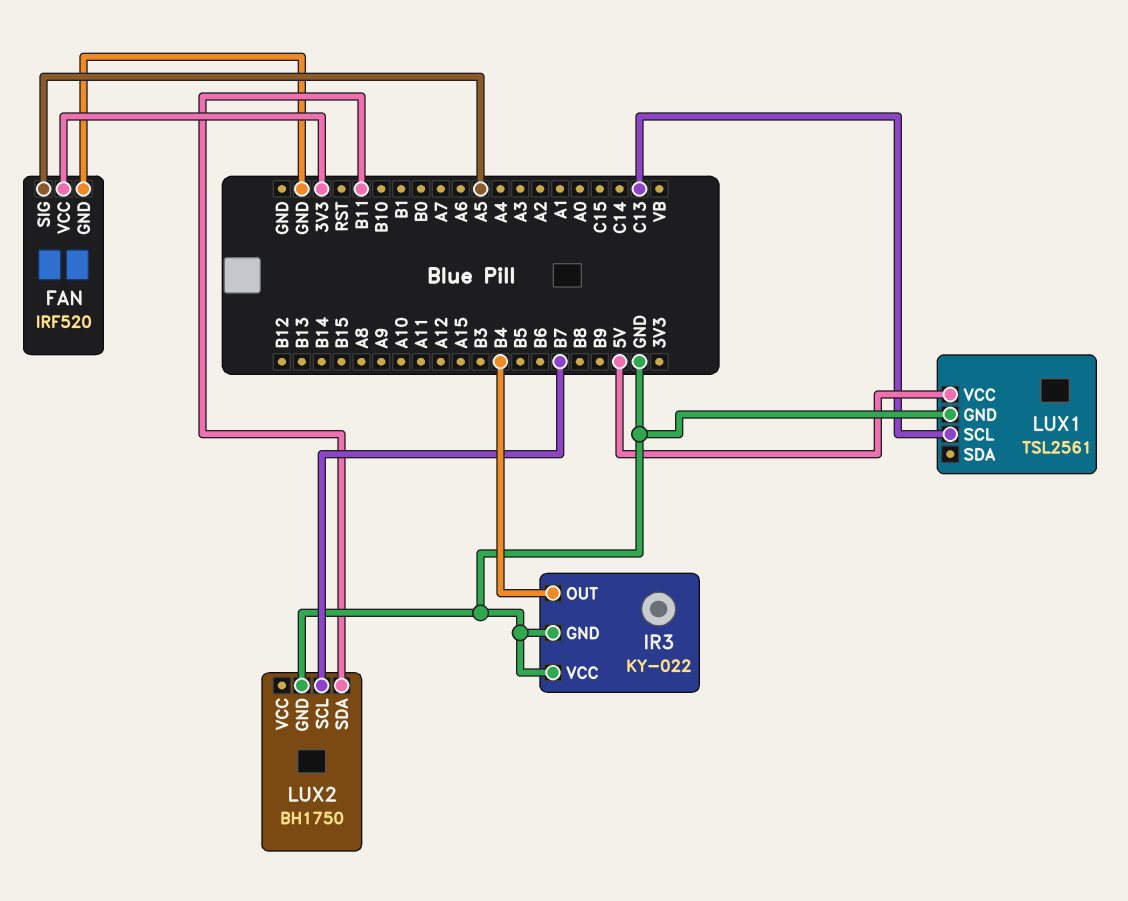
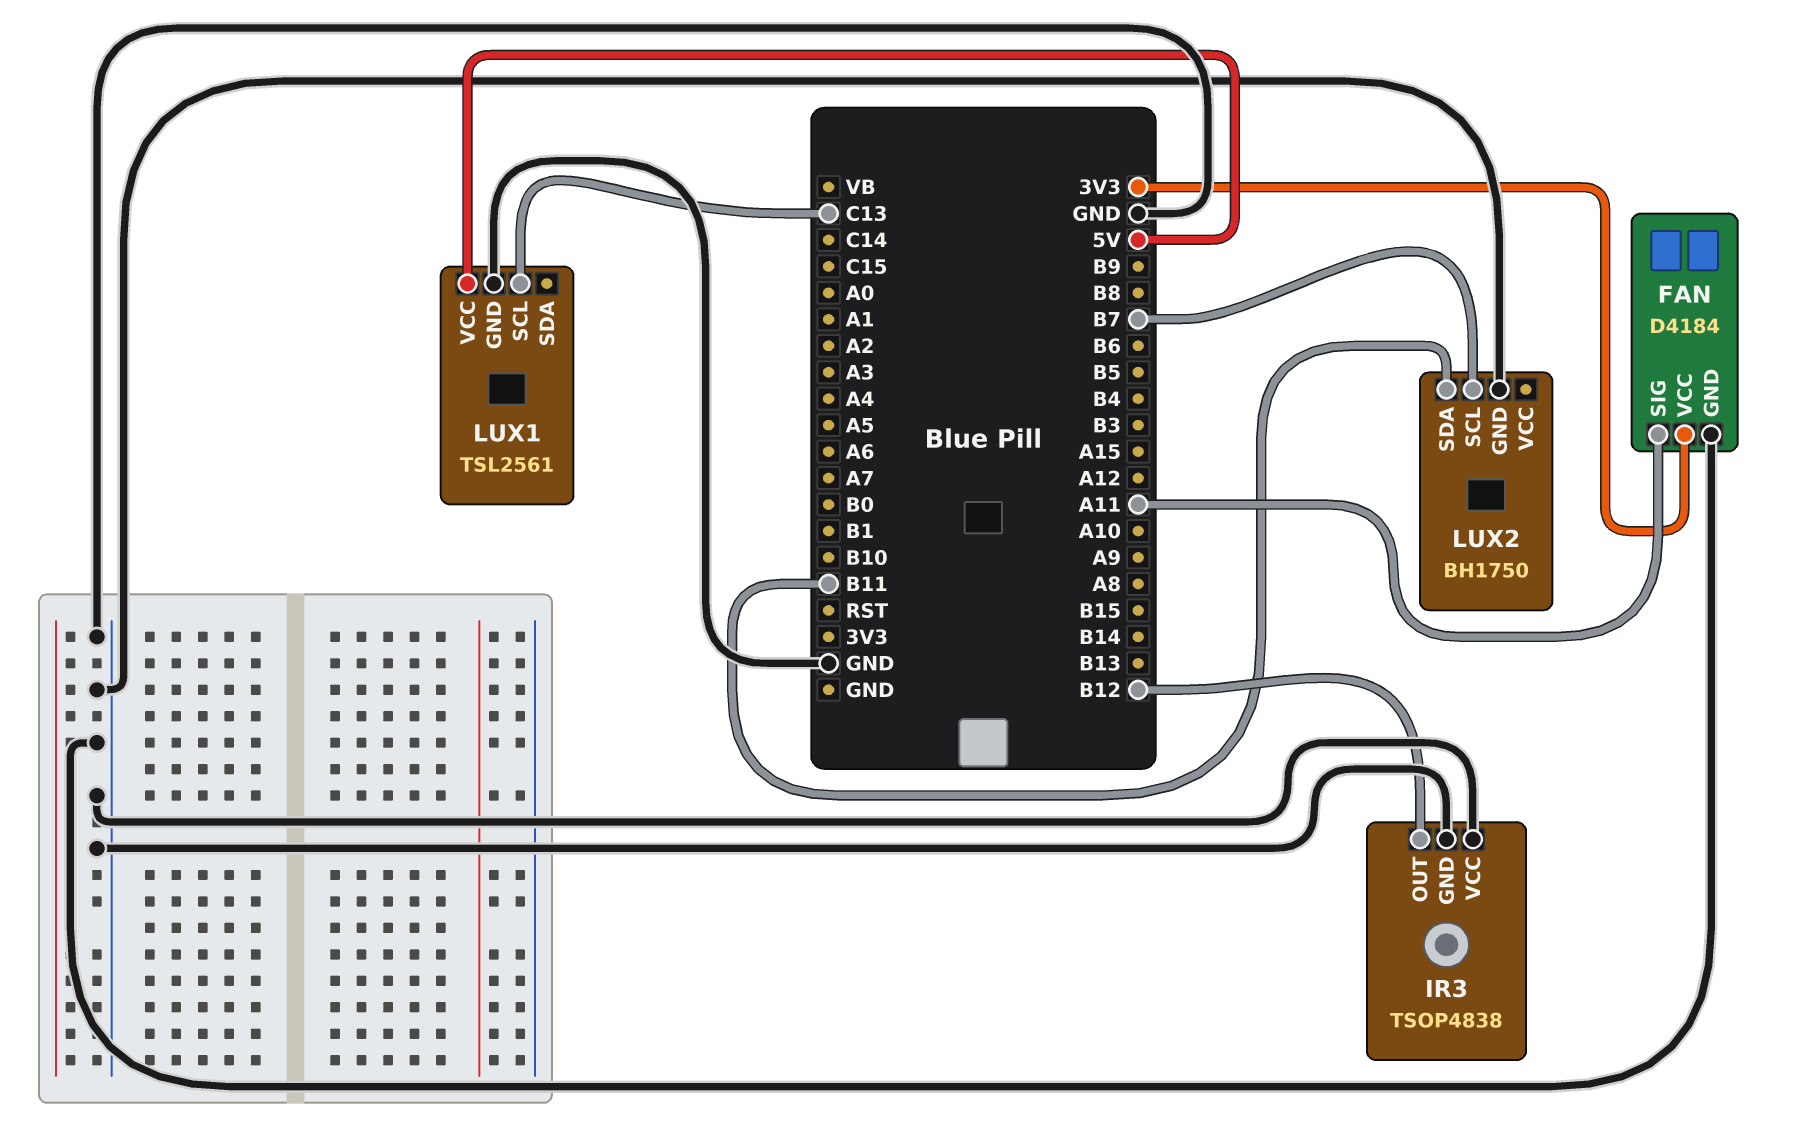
FAN: IRF520 -> D4184
FAN pin SIG: A5 -> A11
IR3: KY-022 -> TSOP4838
IR3 pin OUT: B4 -> B12

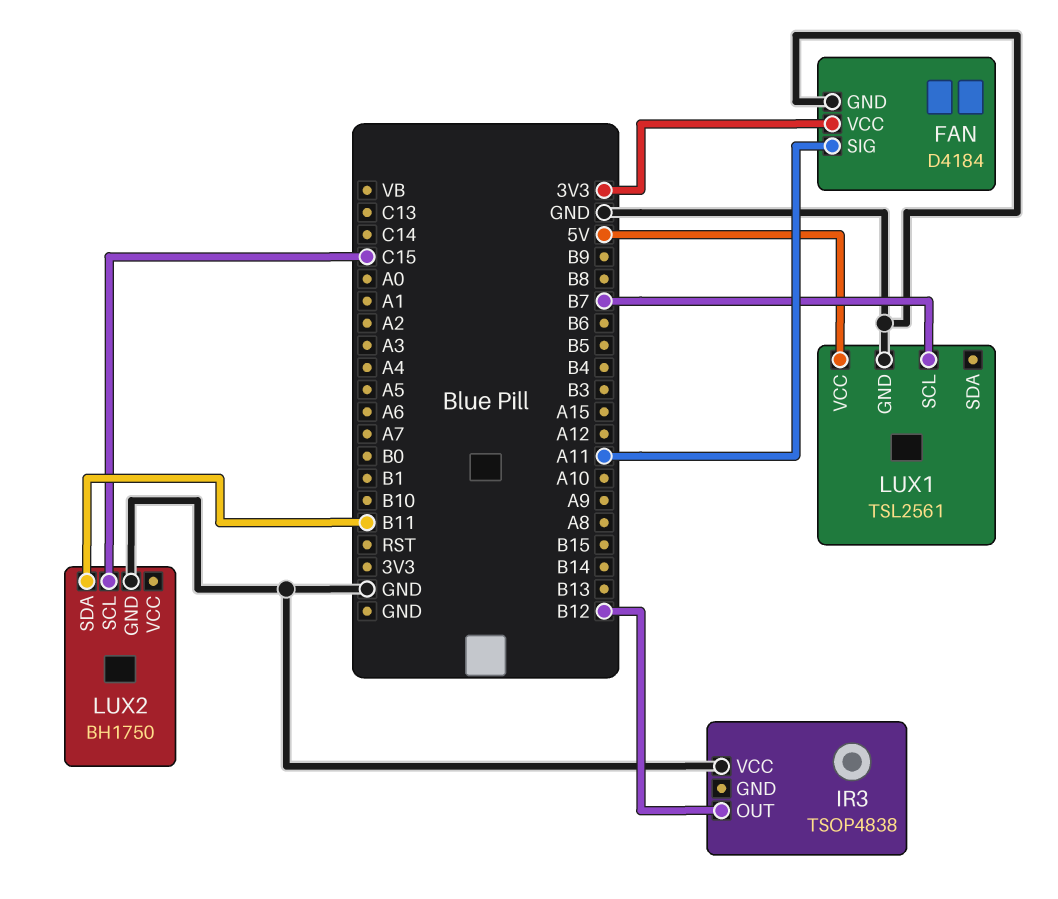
IR3 pin GND: GND -> none
LUX1 pin SCL: C13 -> B7
LUX2 pin SCL: B7 -> C15

